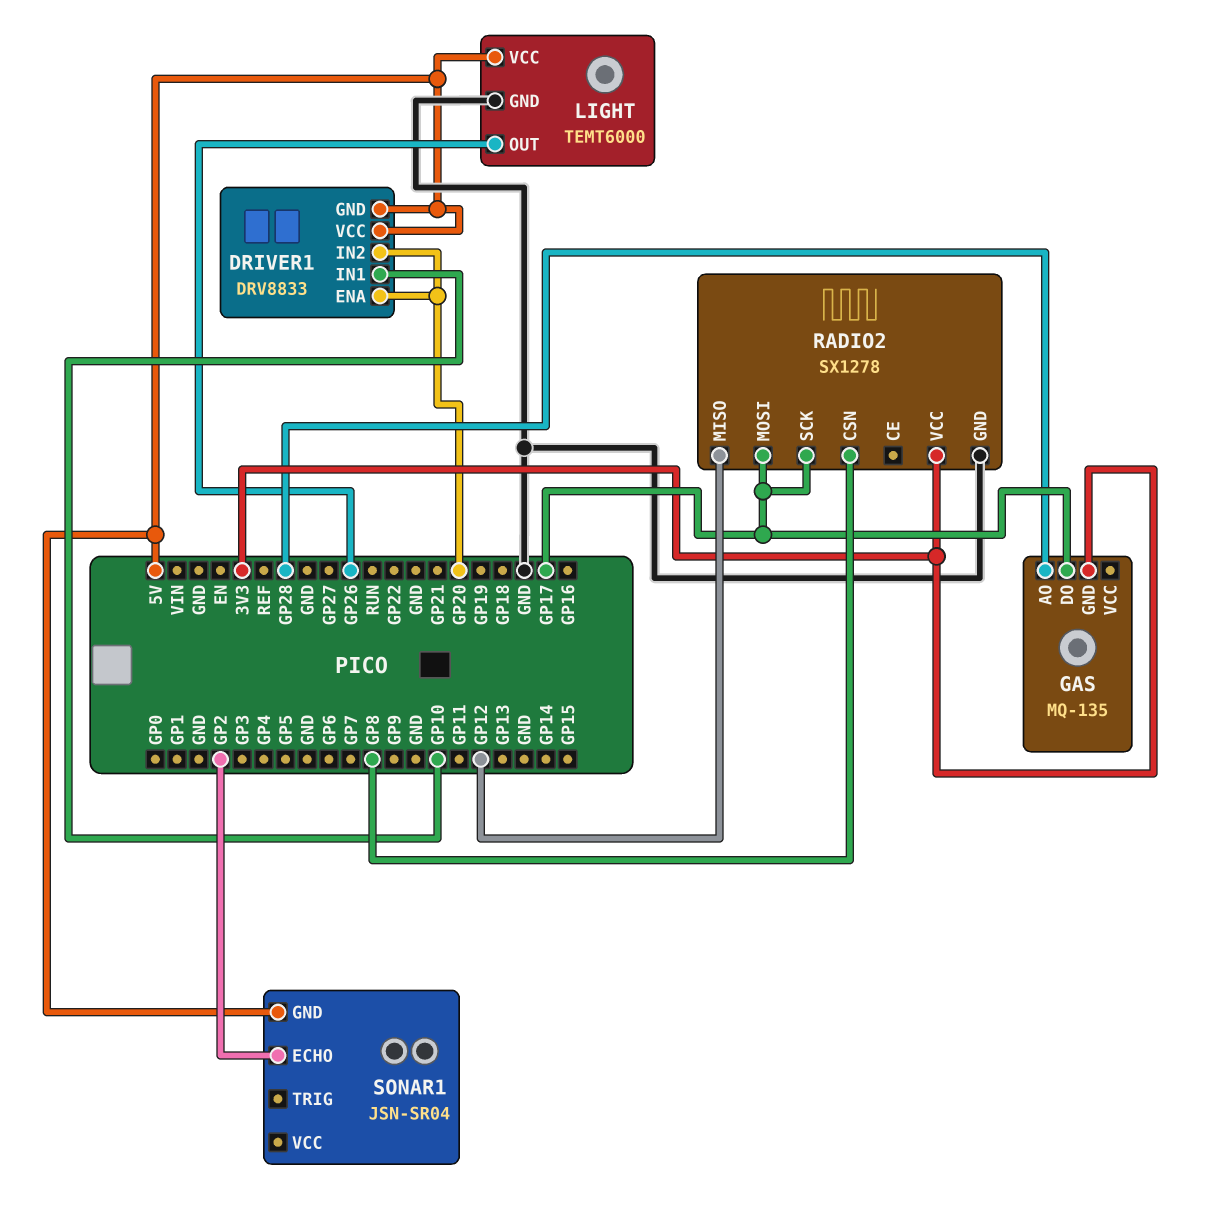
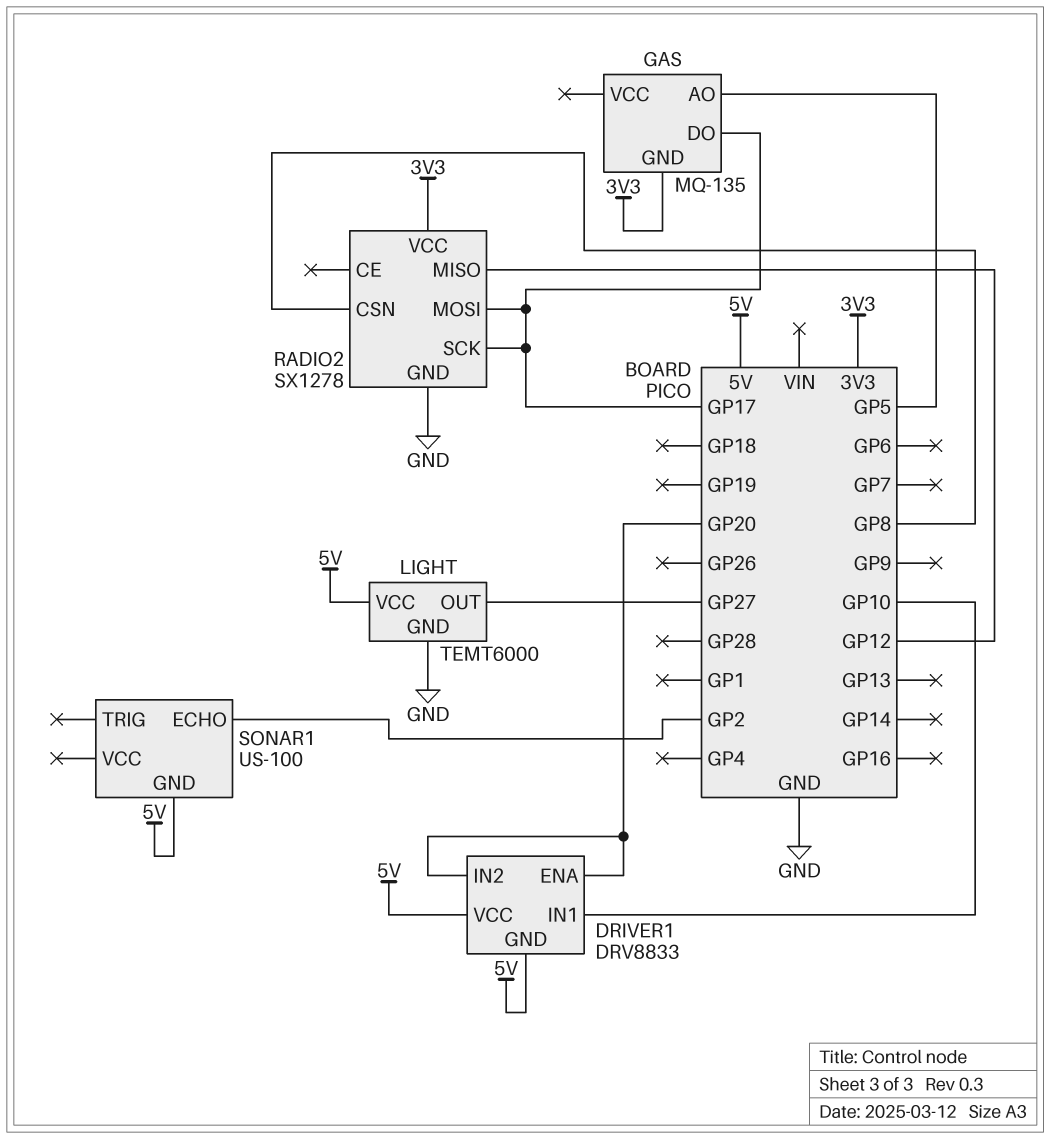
GAS pin AO: GP28 -> GP5
LIGHT pin OUT: GP26 -> GP27
SONAR1: JSN-SR04 -> US-100

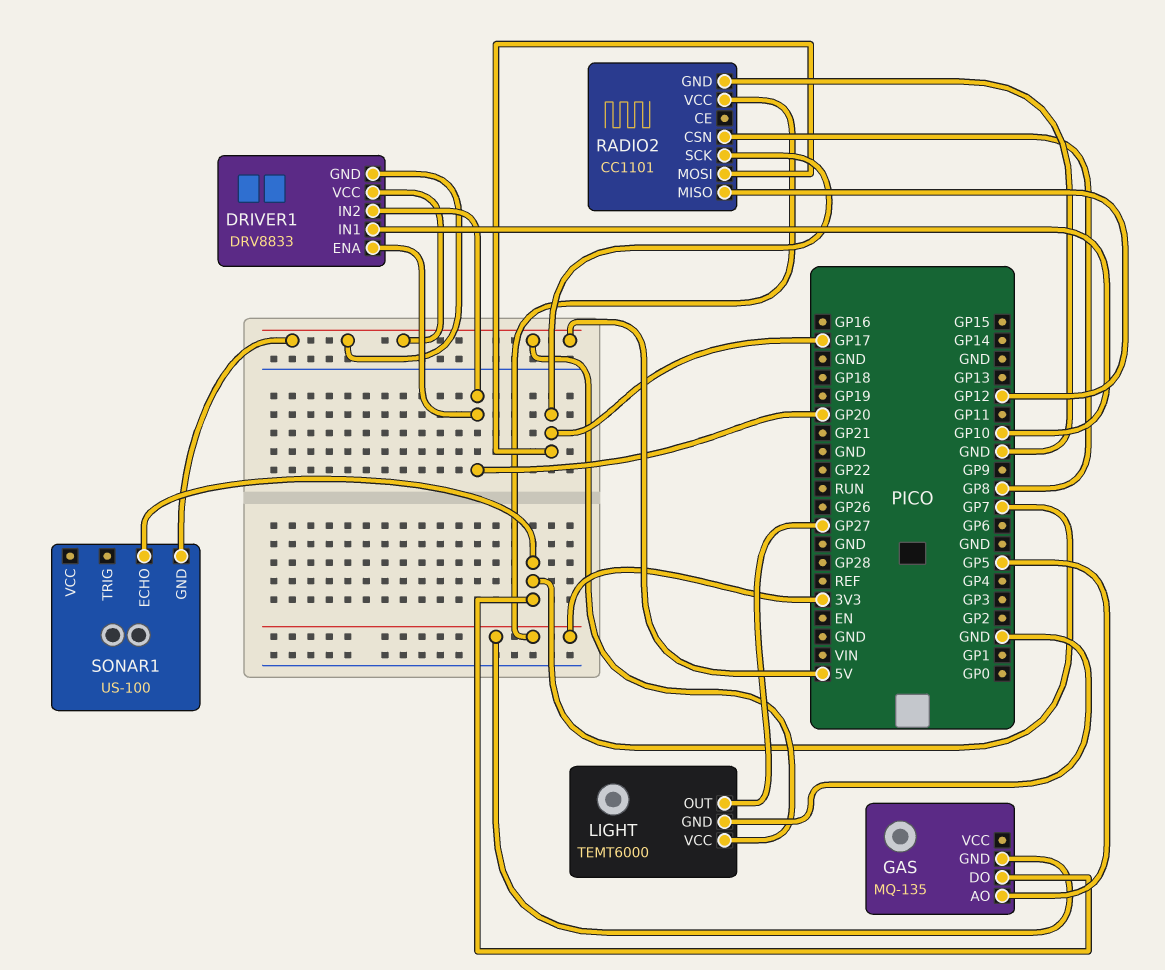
GAS pin DO: GP17 -> GP7
RADIO2: SX1278 -> CC1101
SONAR1 pin ECHO: GP2 -> GP7

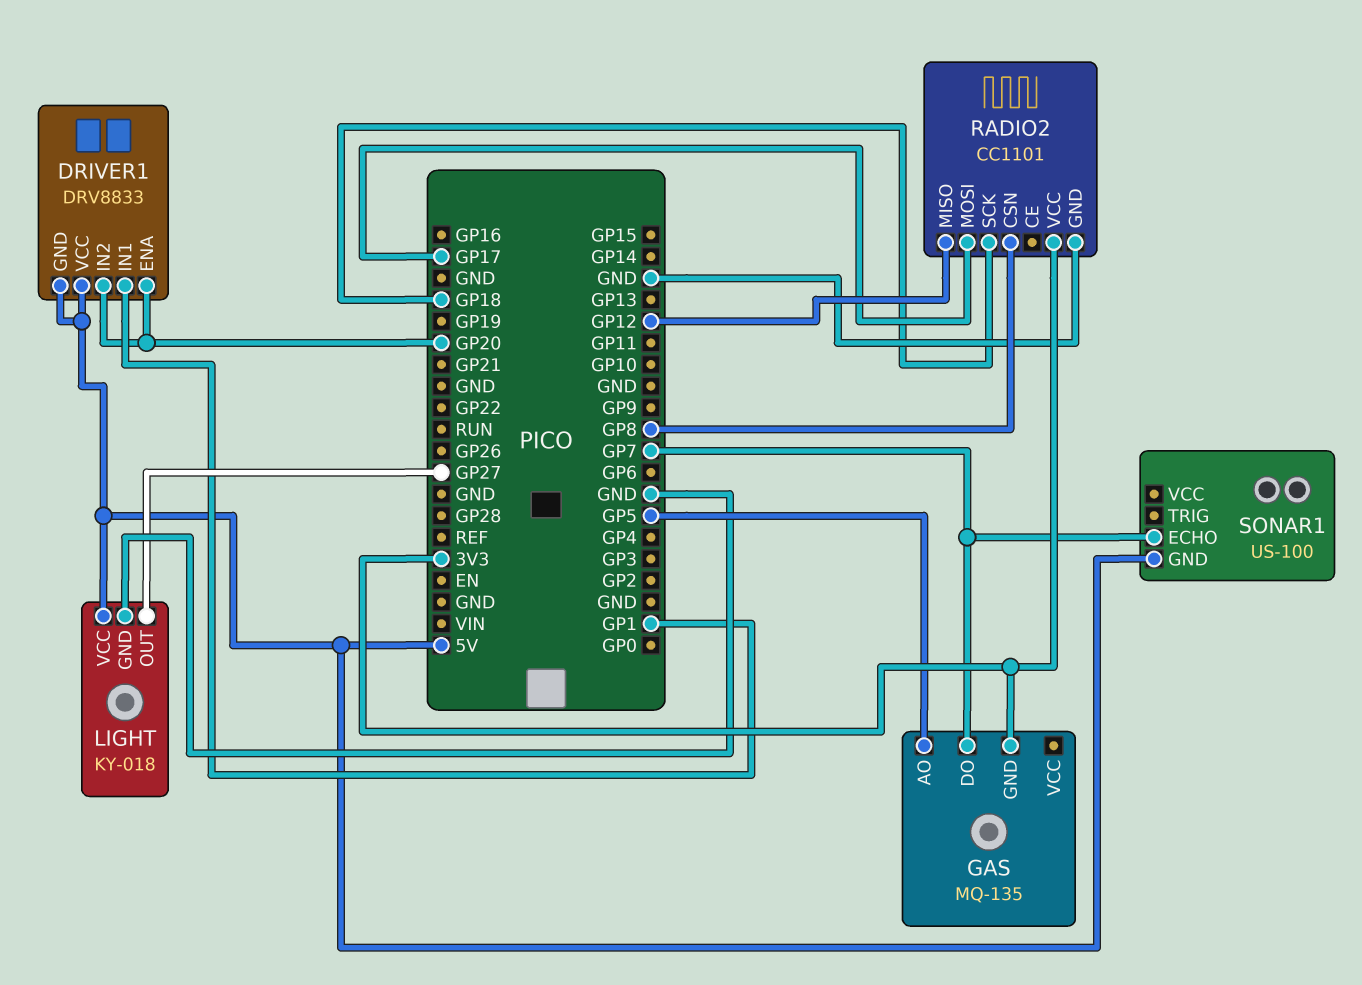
DRIVER1 pin IN1: GP10 -> GP1
LIGHT: TEMT6000 -> KY-018
RADIO2 pin SCK: GP17 -> GP18

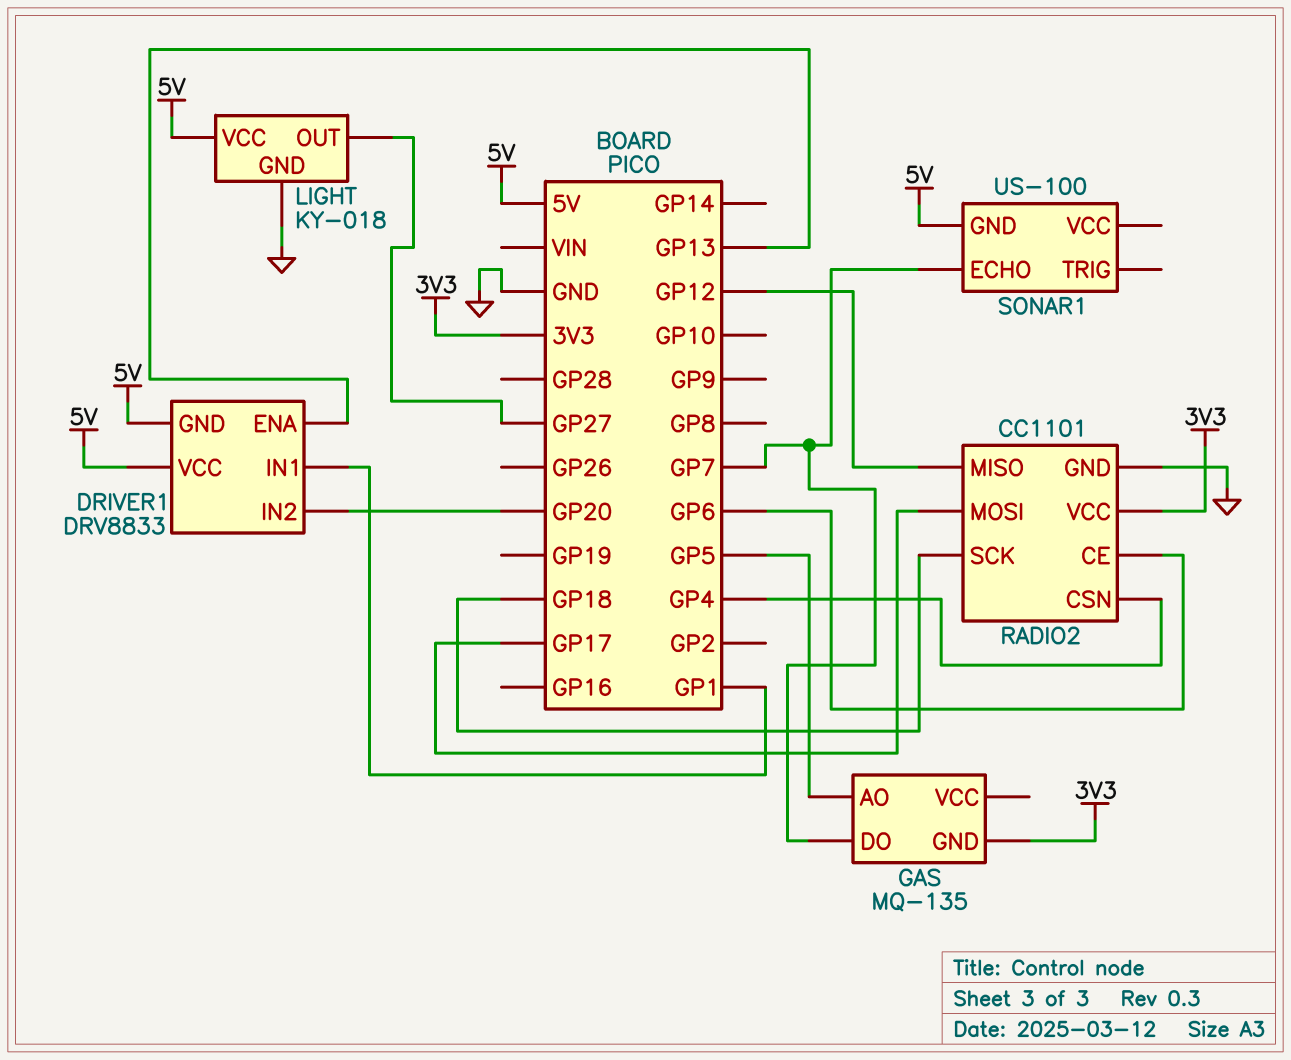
DRIVER1 pin ENA: GP20 -> GP13
RADIO2 pin CE: none -> GP6
RADIO2 pin CSN: GP8 -> GP4

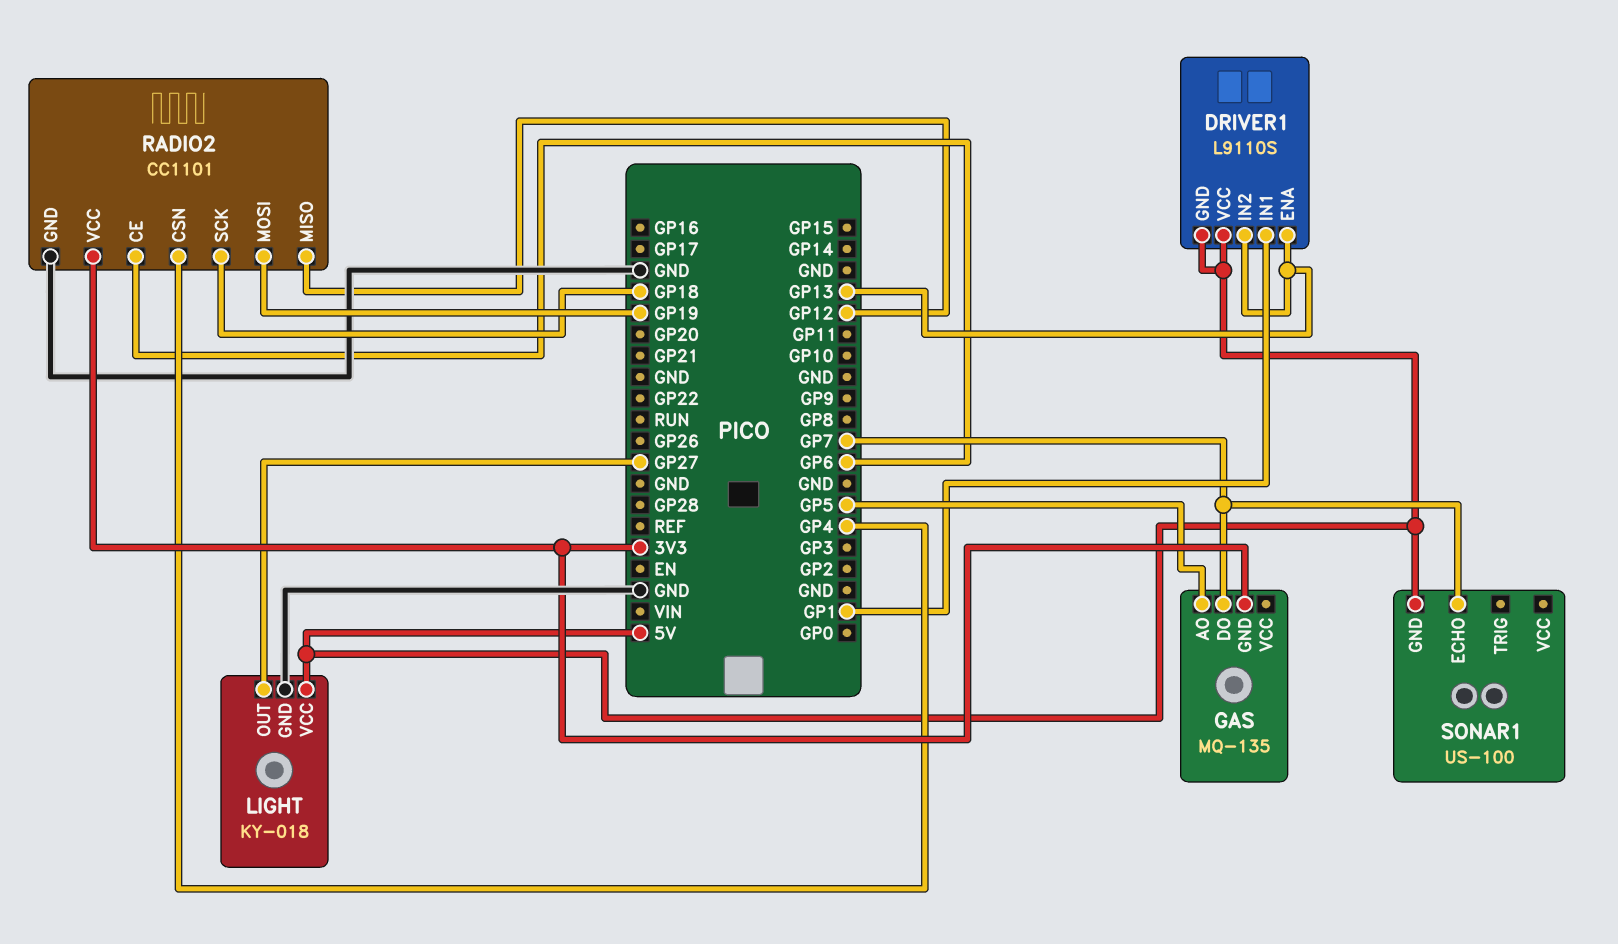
DRIVER1: DRV8833 -> L9110S
DRIVER1 pin IN2: GP20 -> GP13
RADIO2 pin MOSI: GP17 -> GP19

